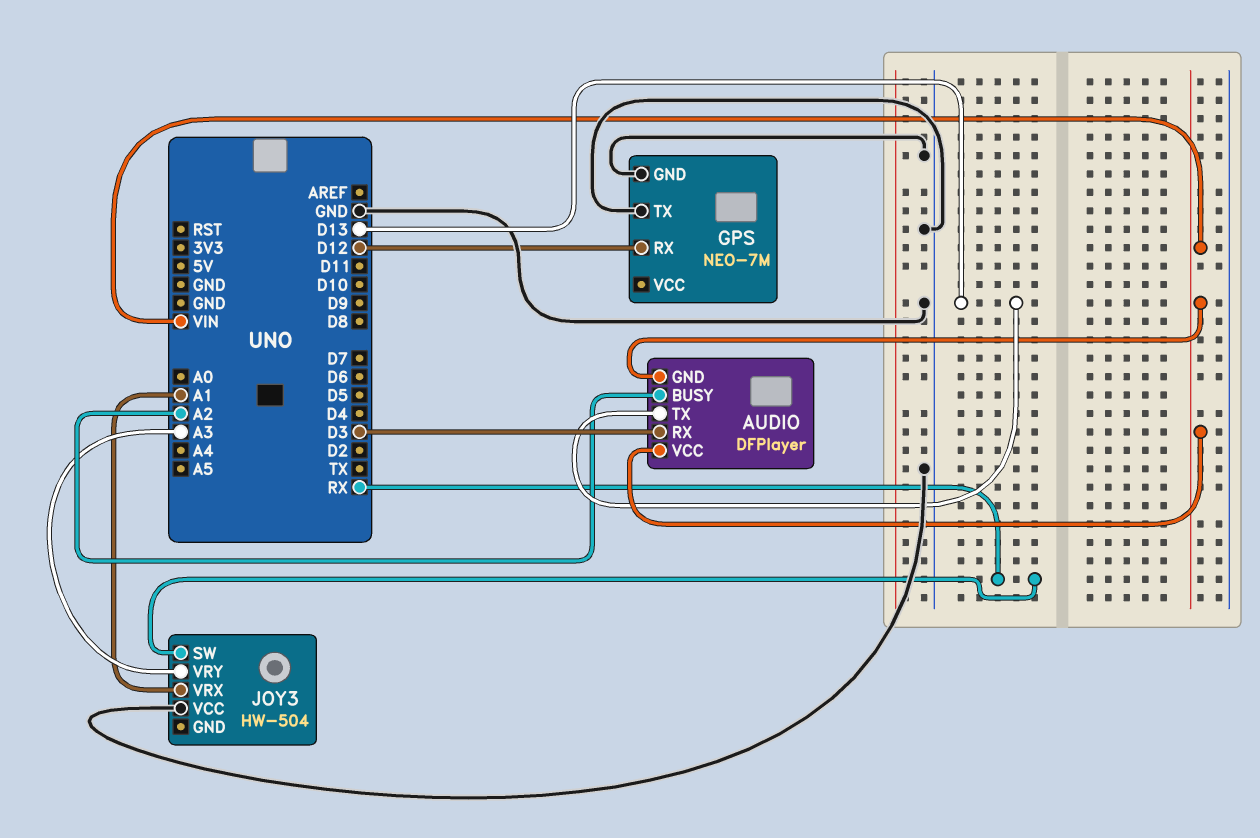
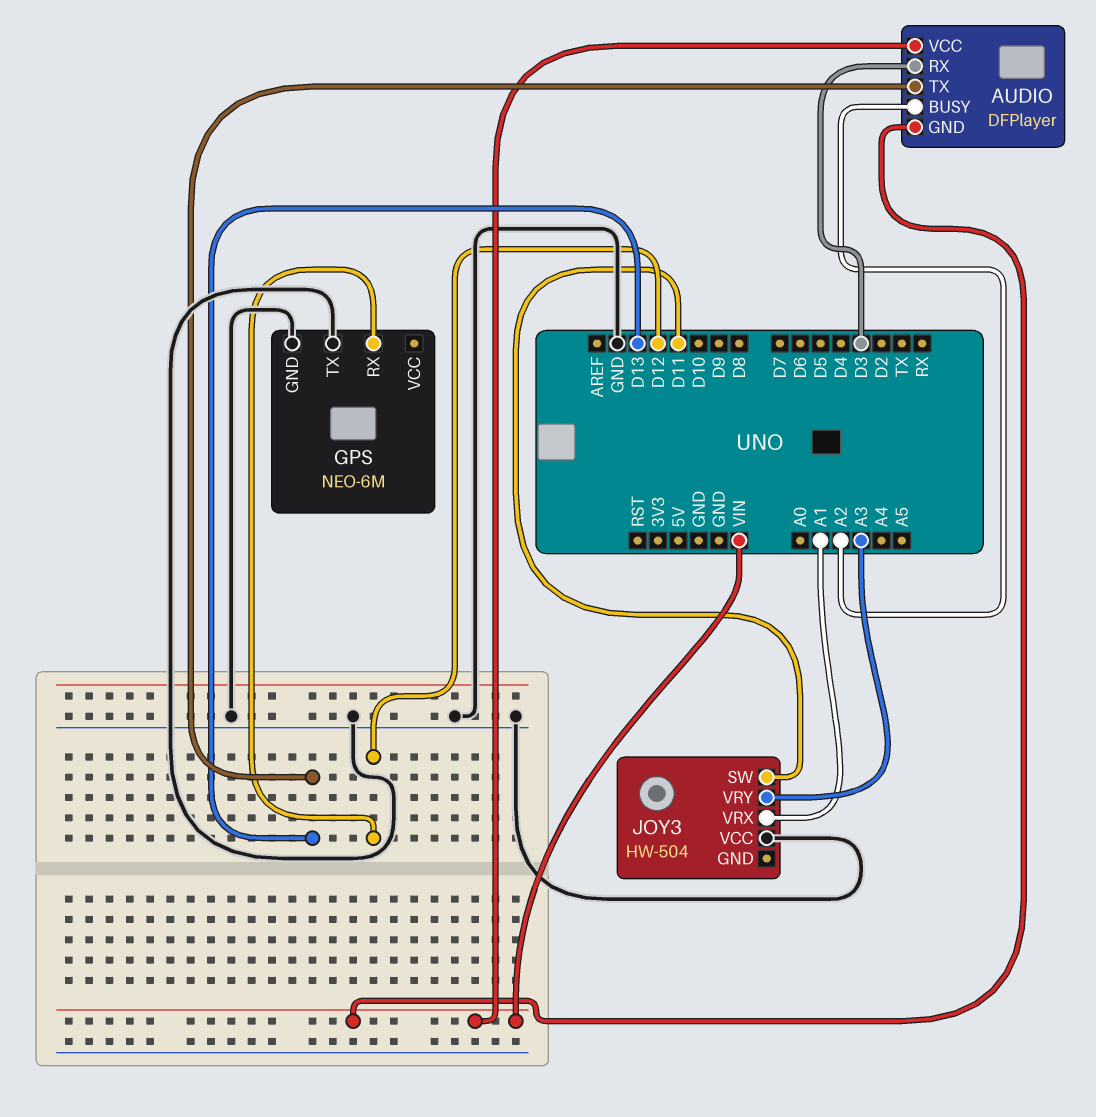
GPS: NEO-7M -> NEO-6M
JOY3 pin SW: RX -> D11

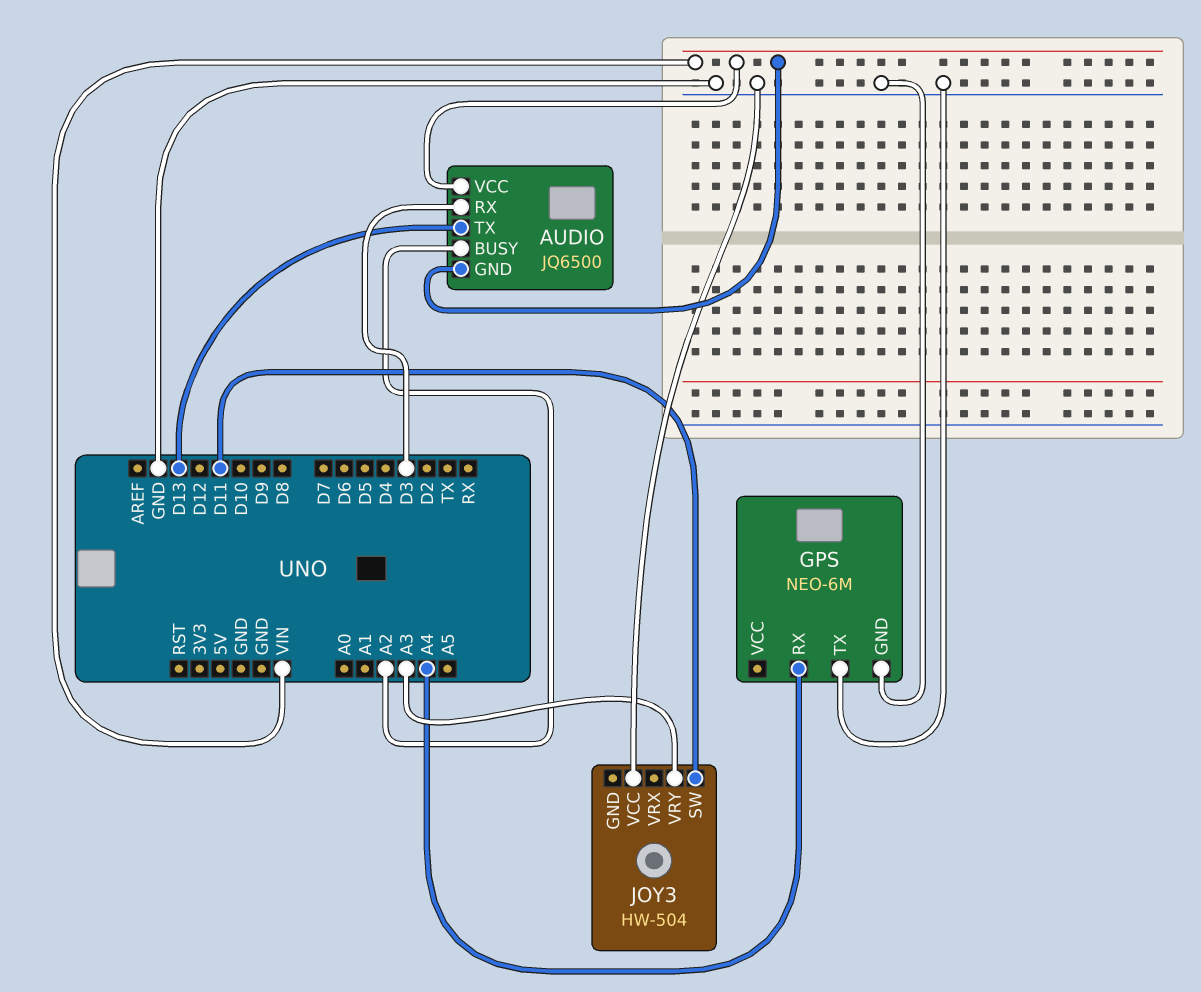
AUDIO: DFPlayer -> JQ6500
GPS pin RX: D12 -> A4
JOY3 pin VRX: A1 -> none

